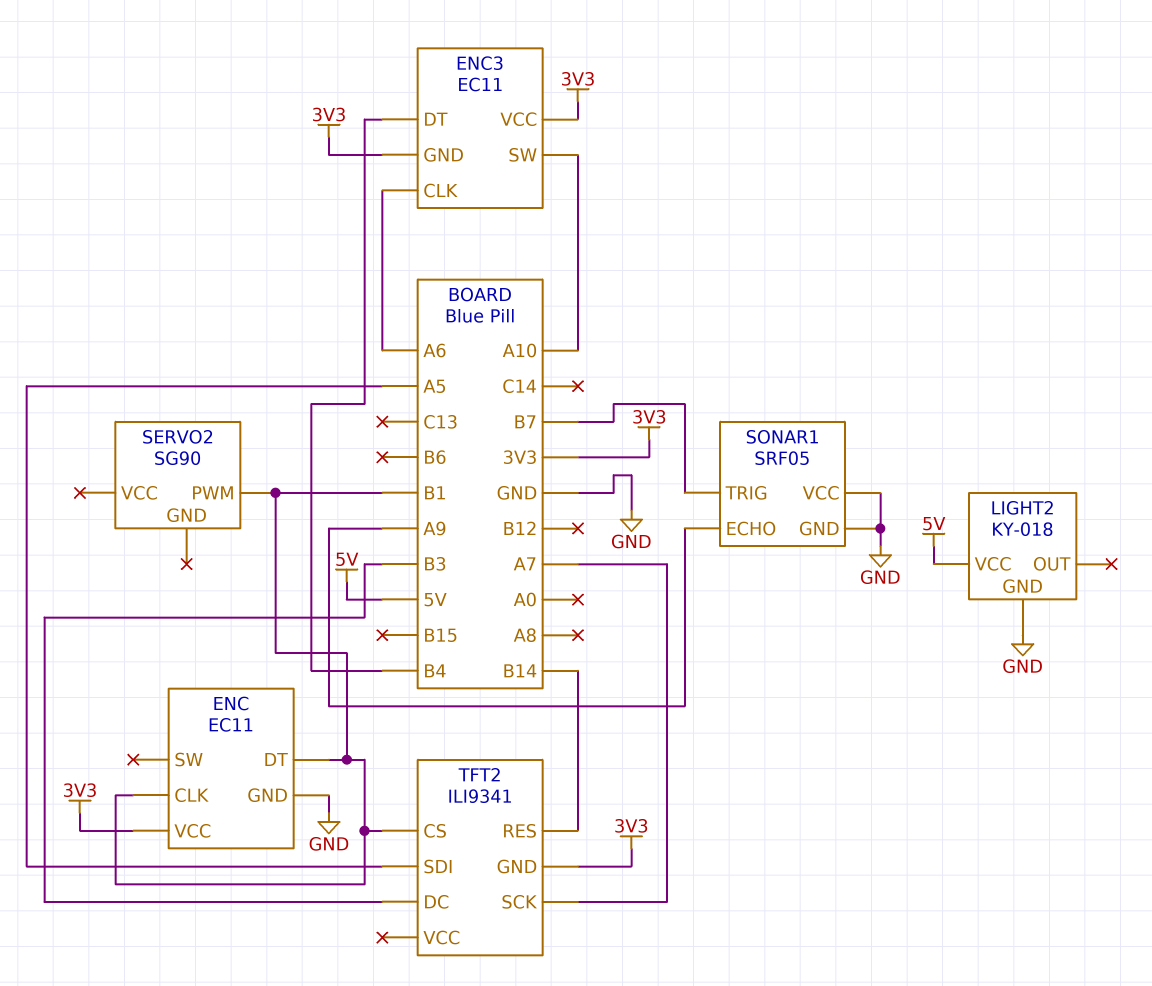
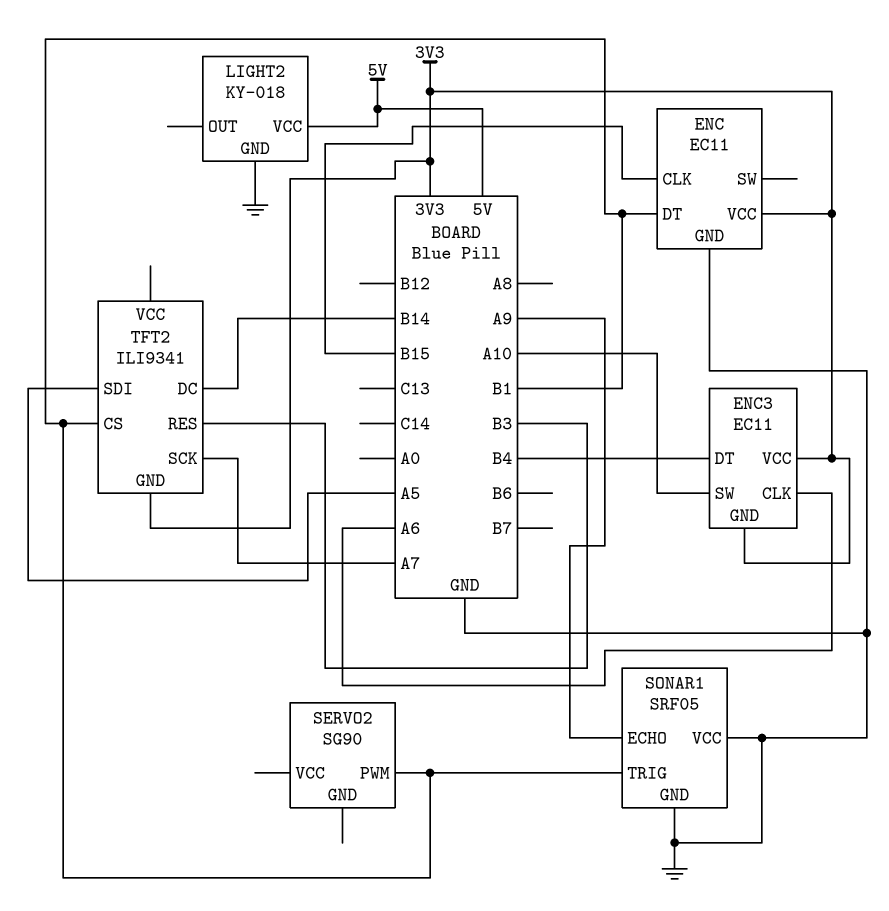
ENC pin CLK: B1 -> B15
SONAR1 pin TRIG: B7 -> B1
TFT2 pin DC: B3 -> B14
TFT2 pin RES: B14 -> B3

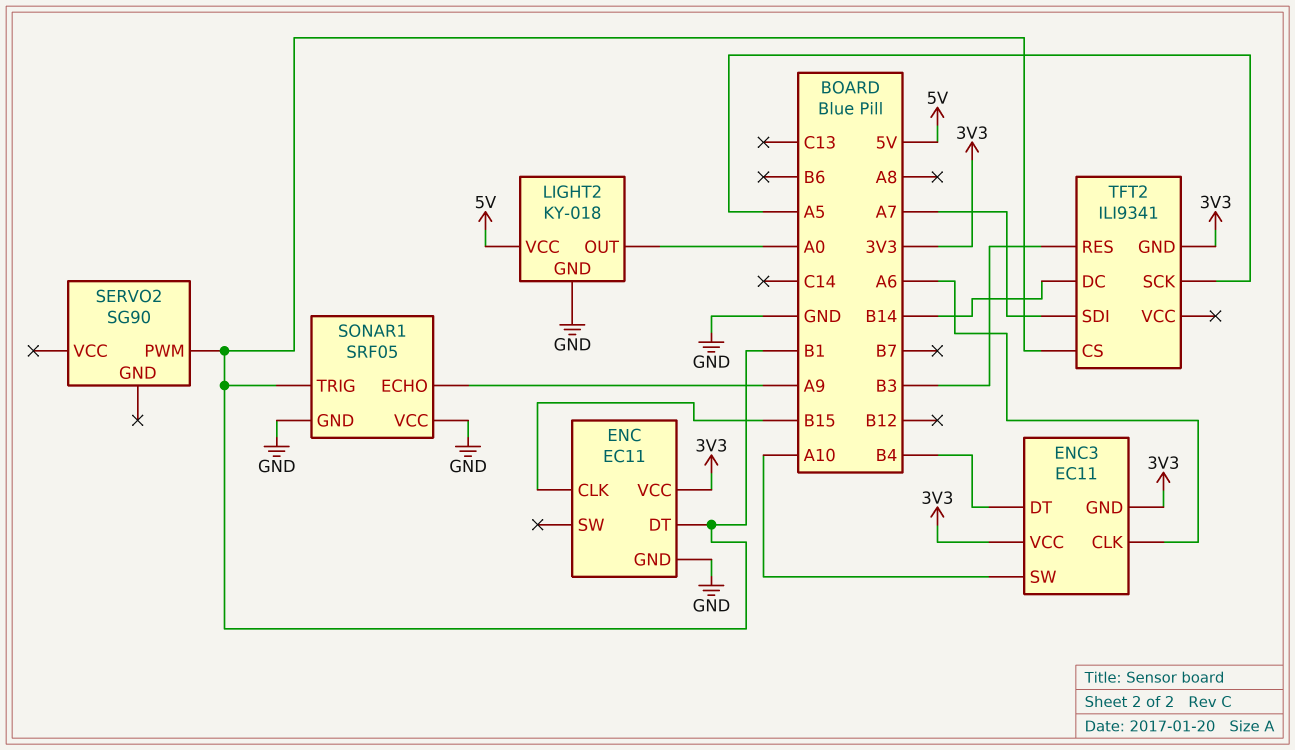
LIGHT2 pin OUT: none -> A0
TFT2 pin SCK: A7 -> A5
TFT2 pin SDI: A5 -> A7

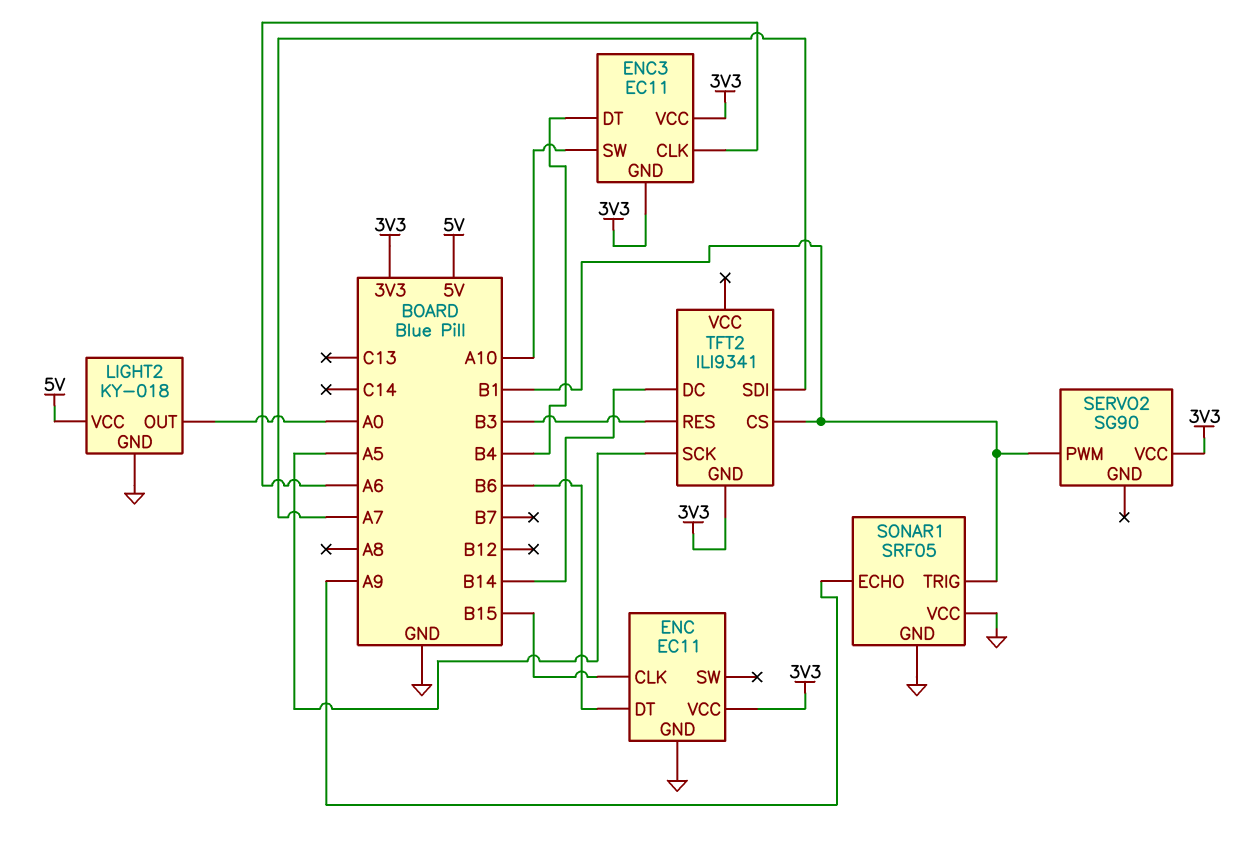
ENC pin DT: B1 -> B6
SERVO2 pin VCC: none -> 3V3

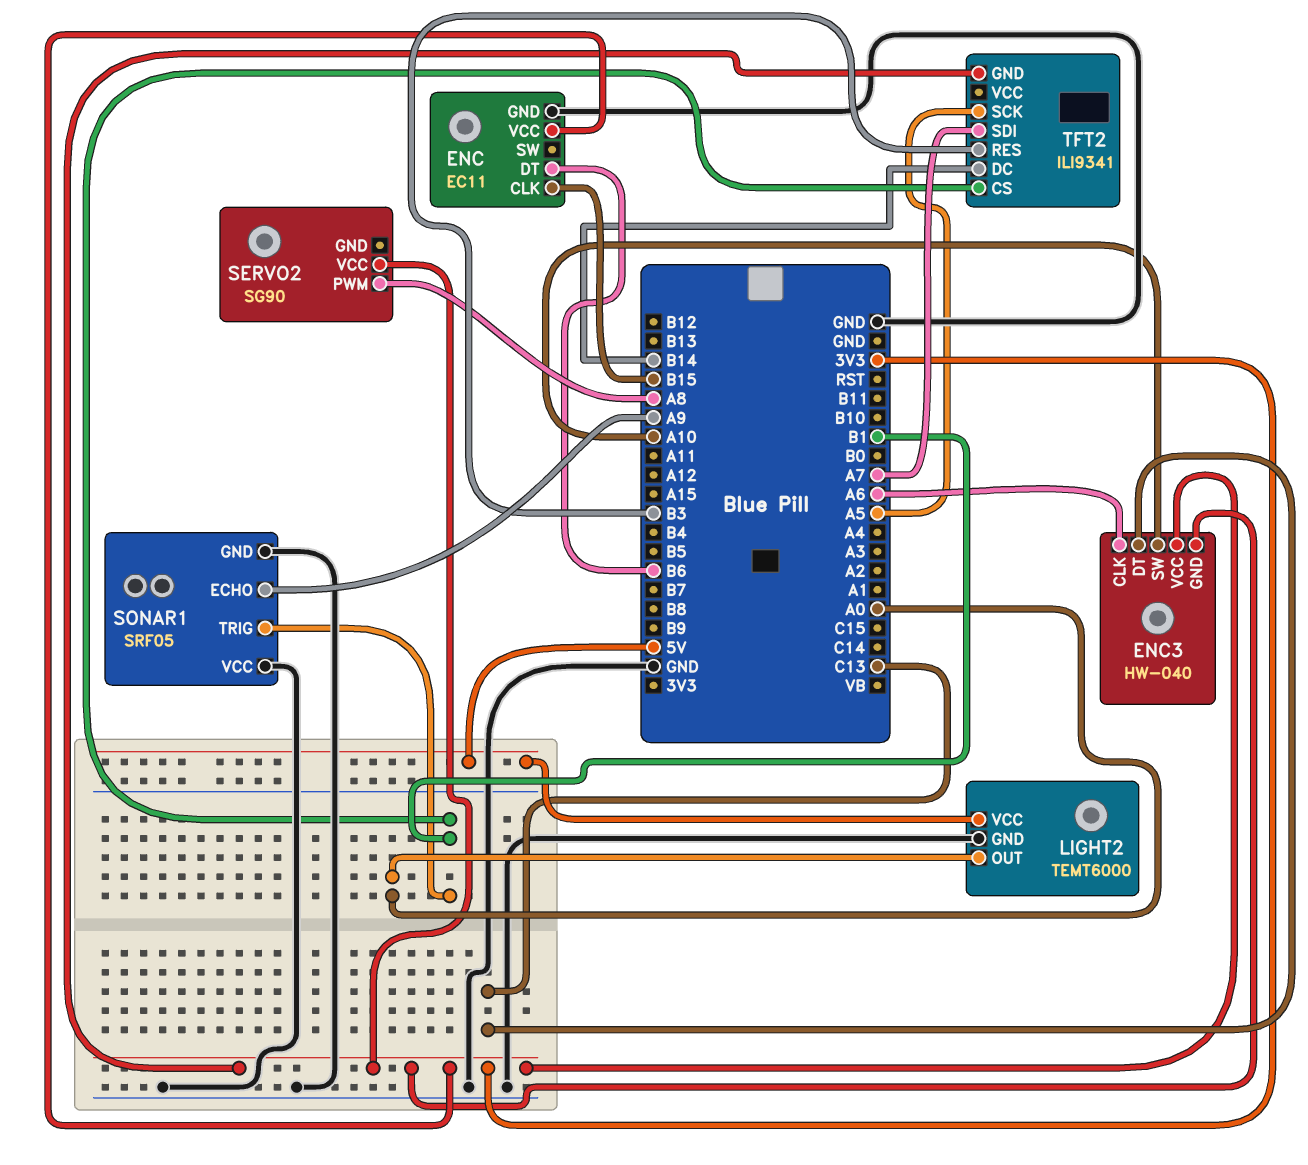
ENC3: EC11 -> HW-040
ENC3 pin DT: B4 -> C13
LIGHT2: KY-018 -> TEMT6000
SERVO2 pin PWM: B1 -> A8

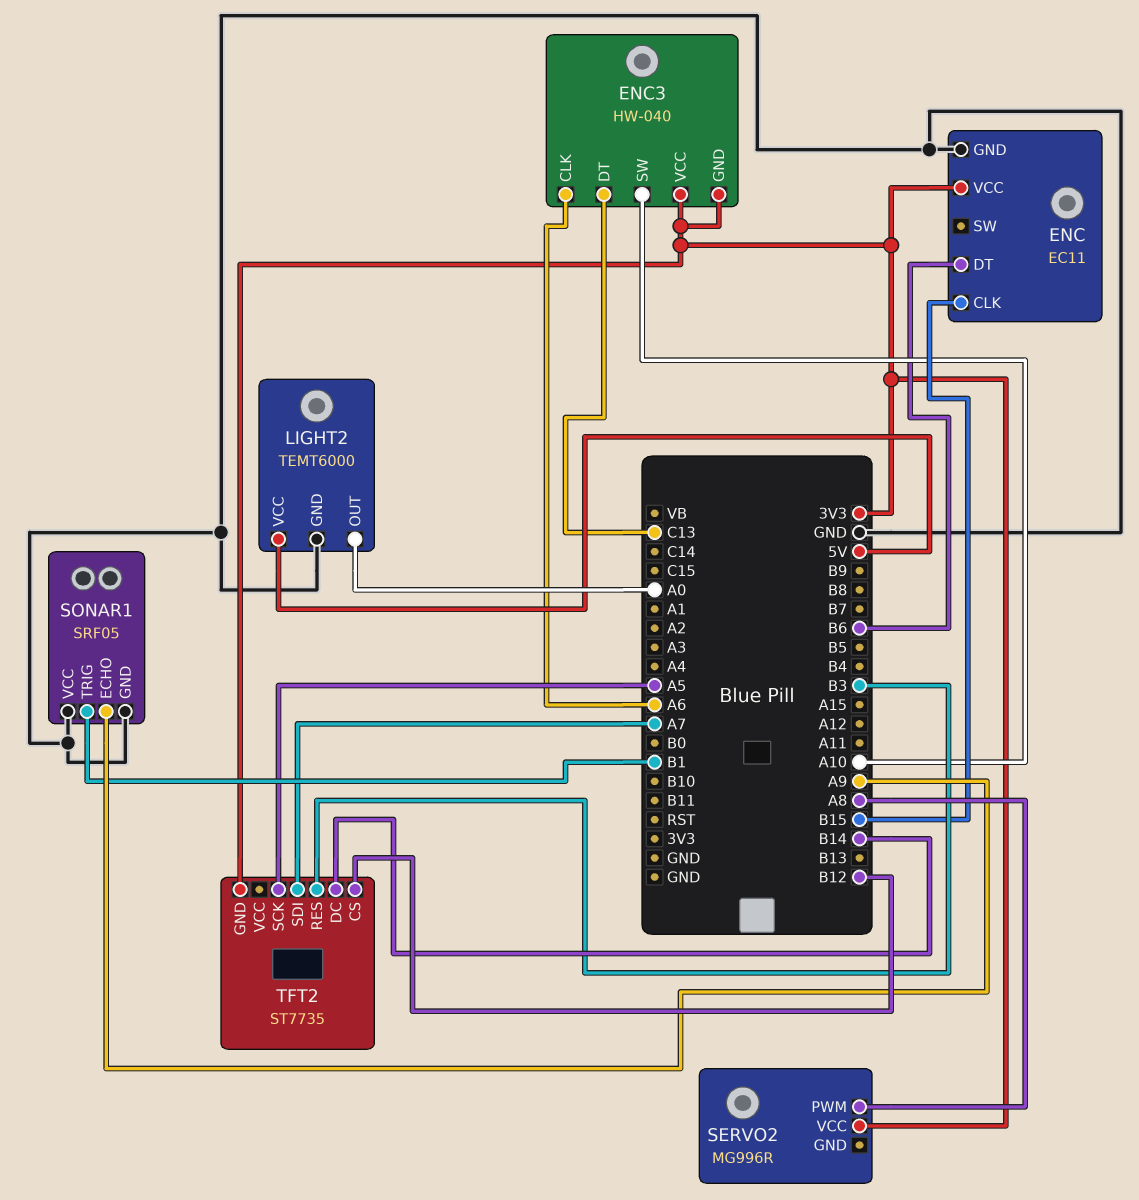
SERVO2: SG90 -> MG996R
TFT2: ILI9341 -> ST7735
TFT2 pin CS: B1 -> B12

